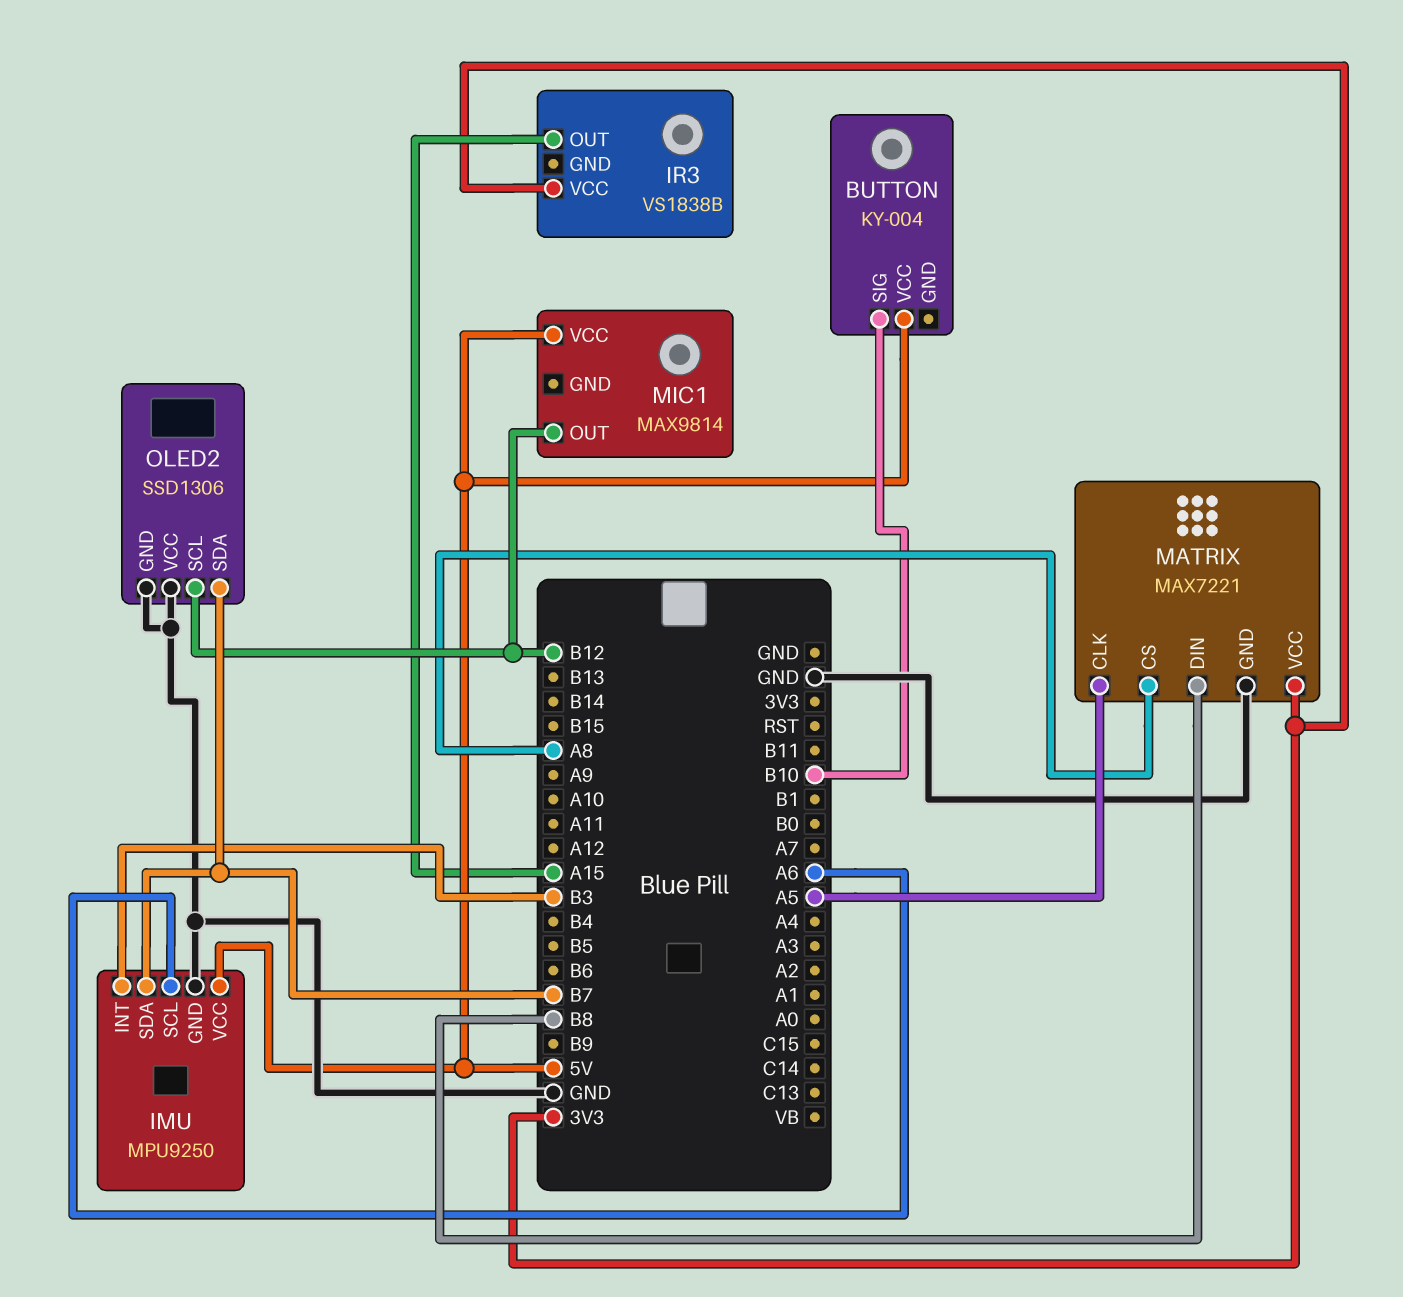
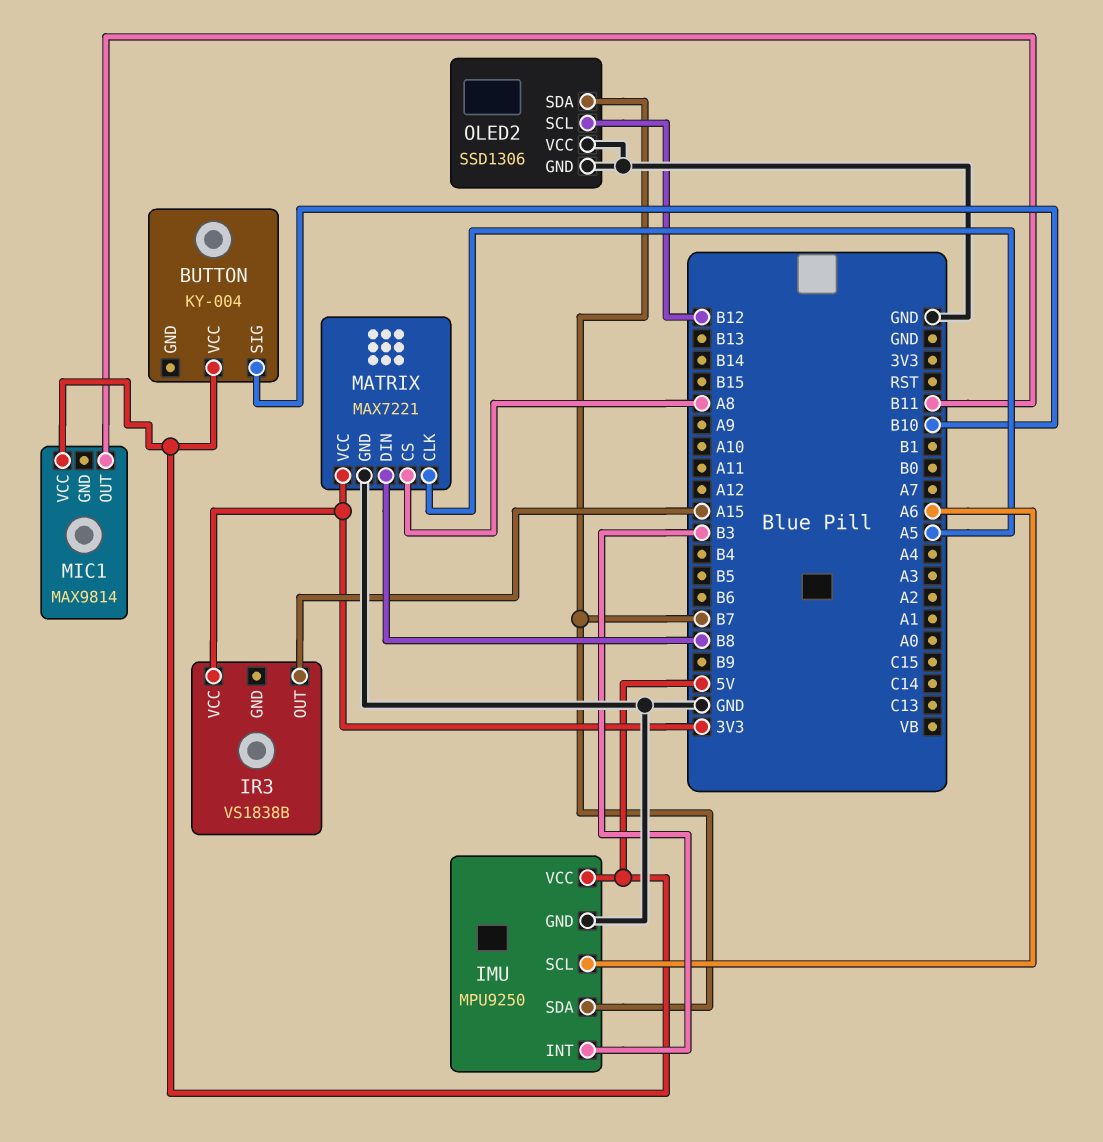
MIC1 pin OUT: B12 -> B11

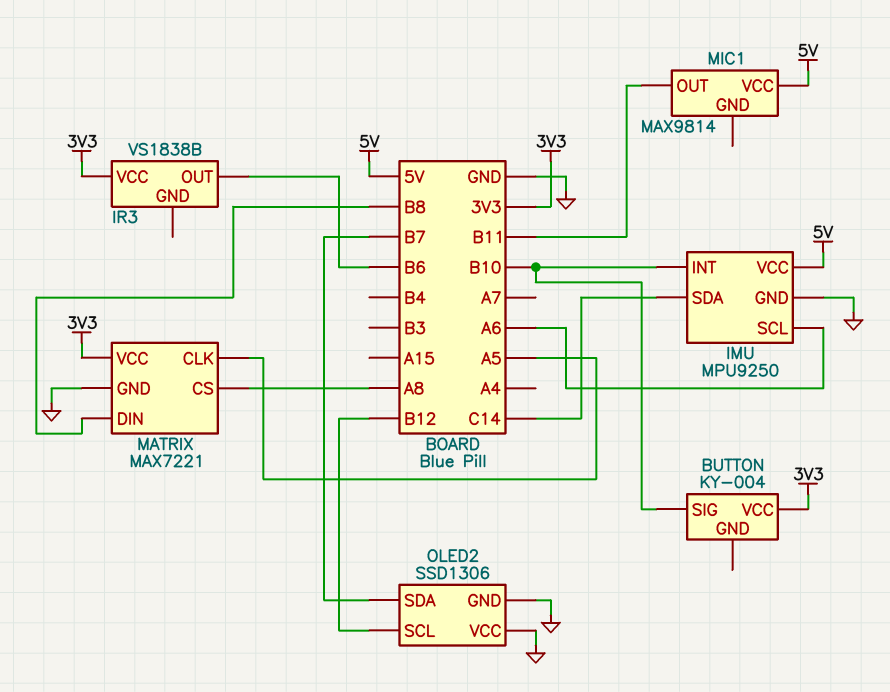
BUTTON pin VCC: 5V -> 3V3
IMU pin INT: B3 -> B10
IMU pin SDA: B7 -> C14
IR3 pin OUT: A15 -> B6

